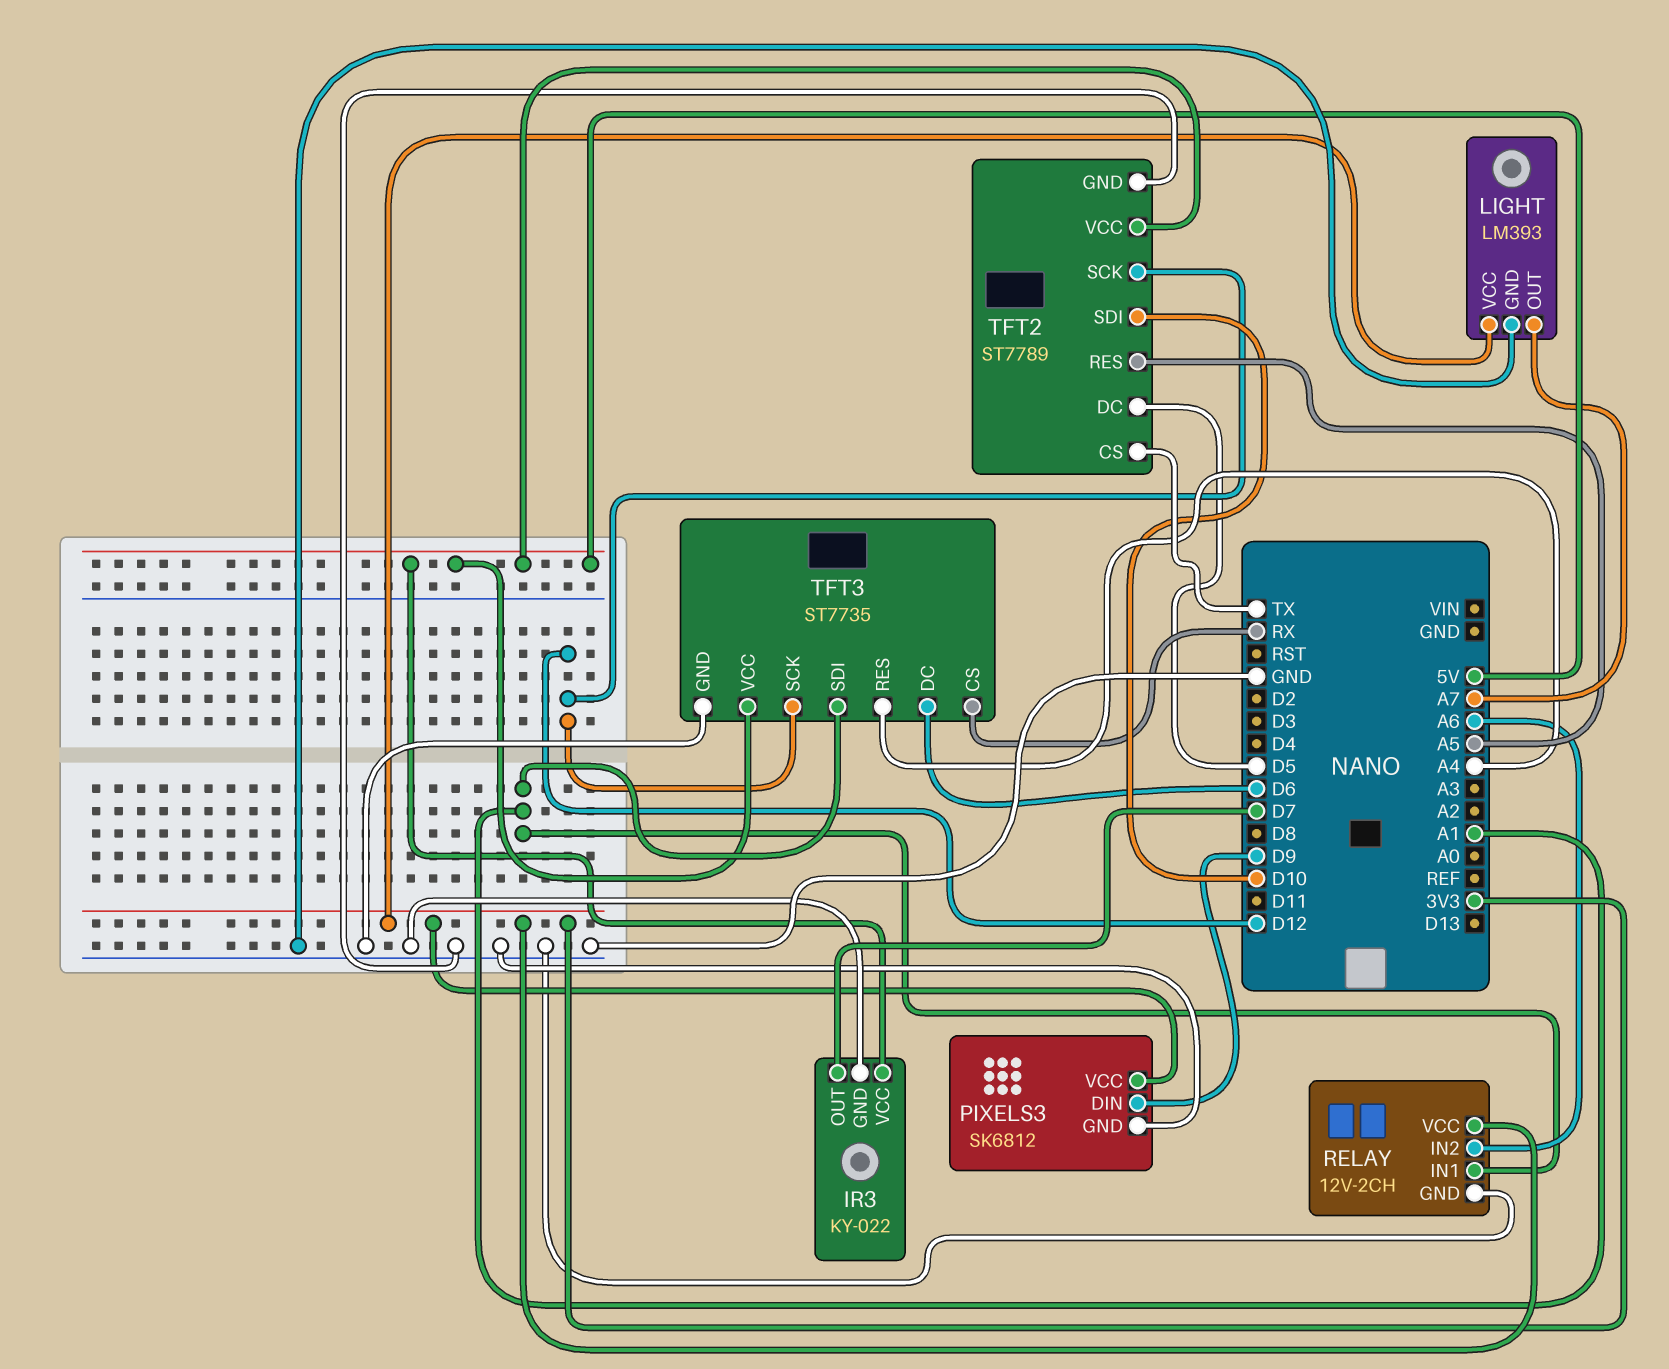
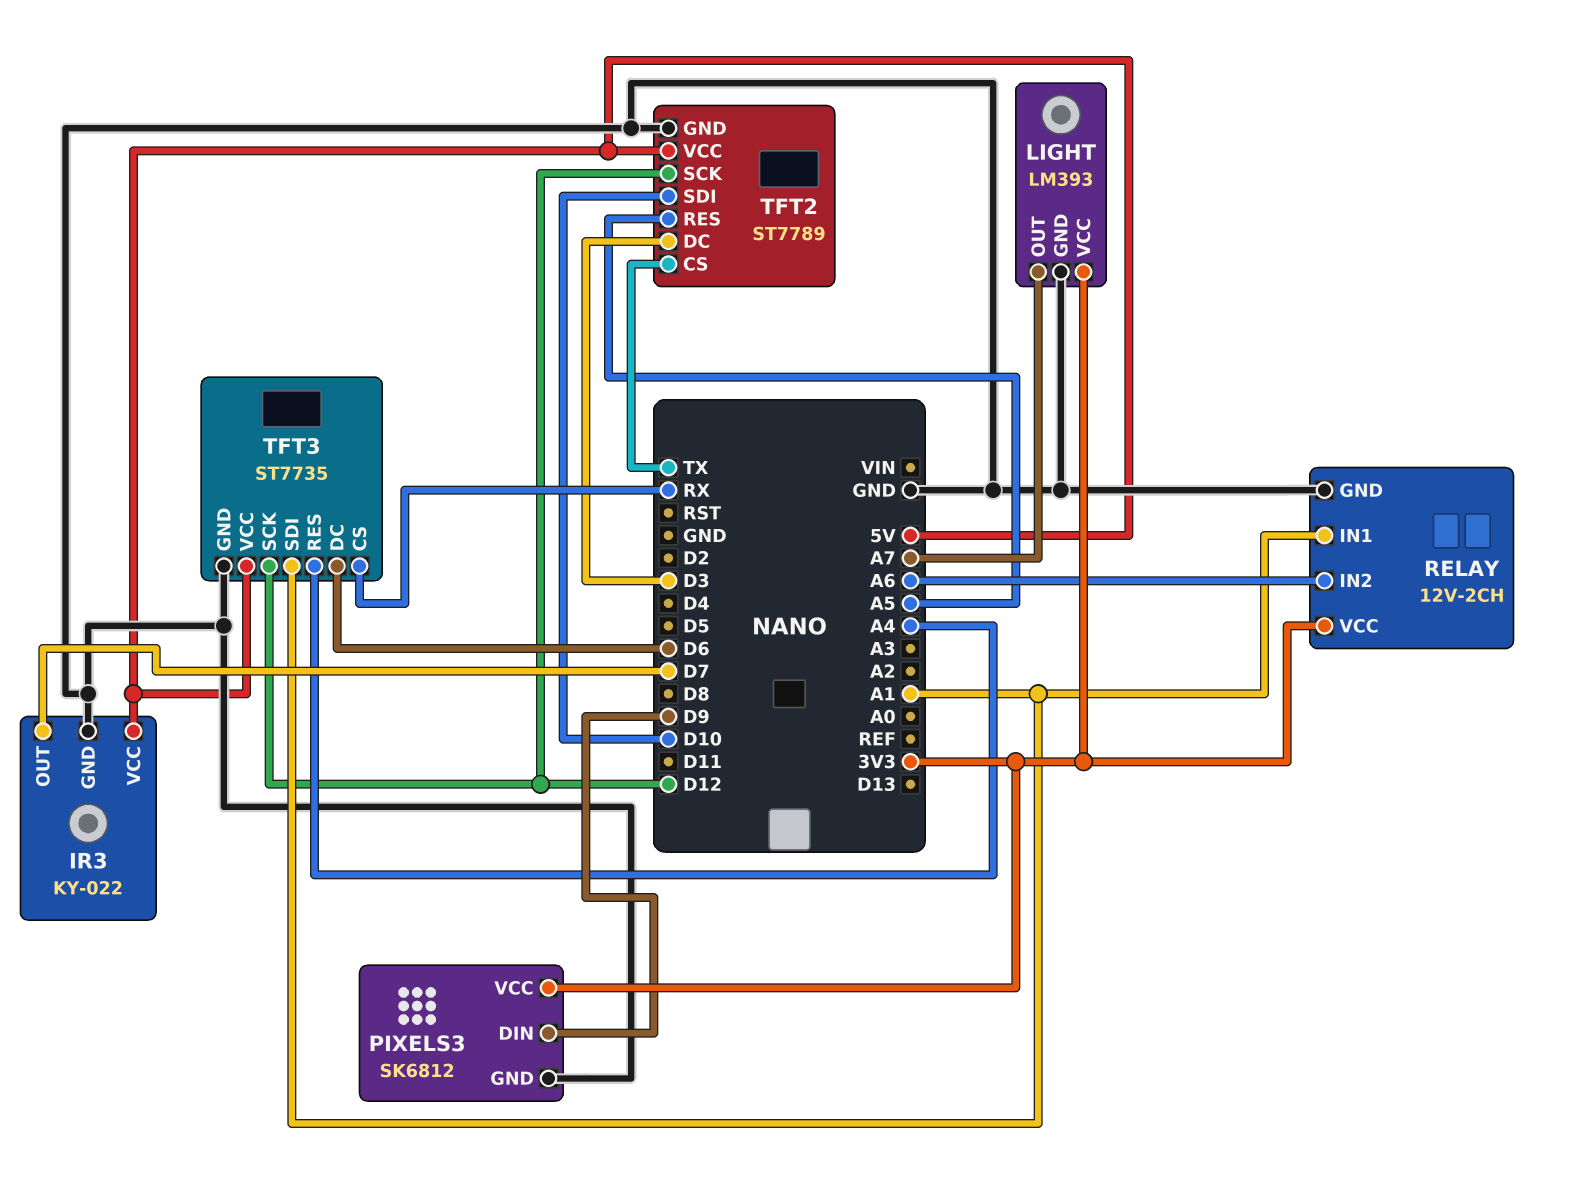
TFT2 pin DC: D5 -> D3

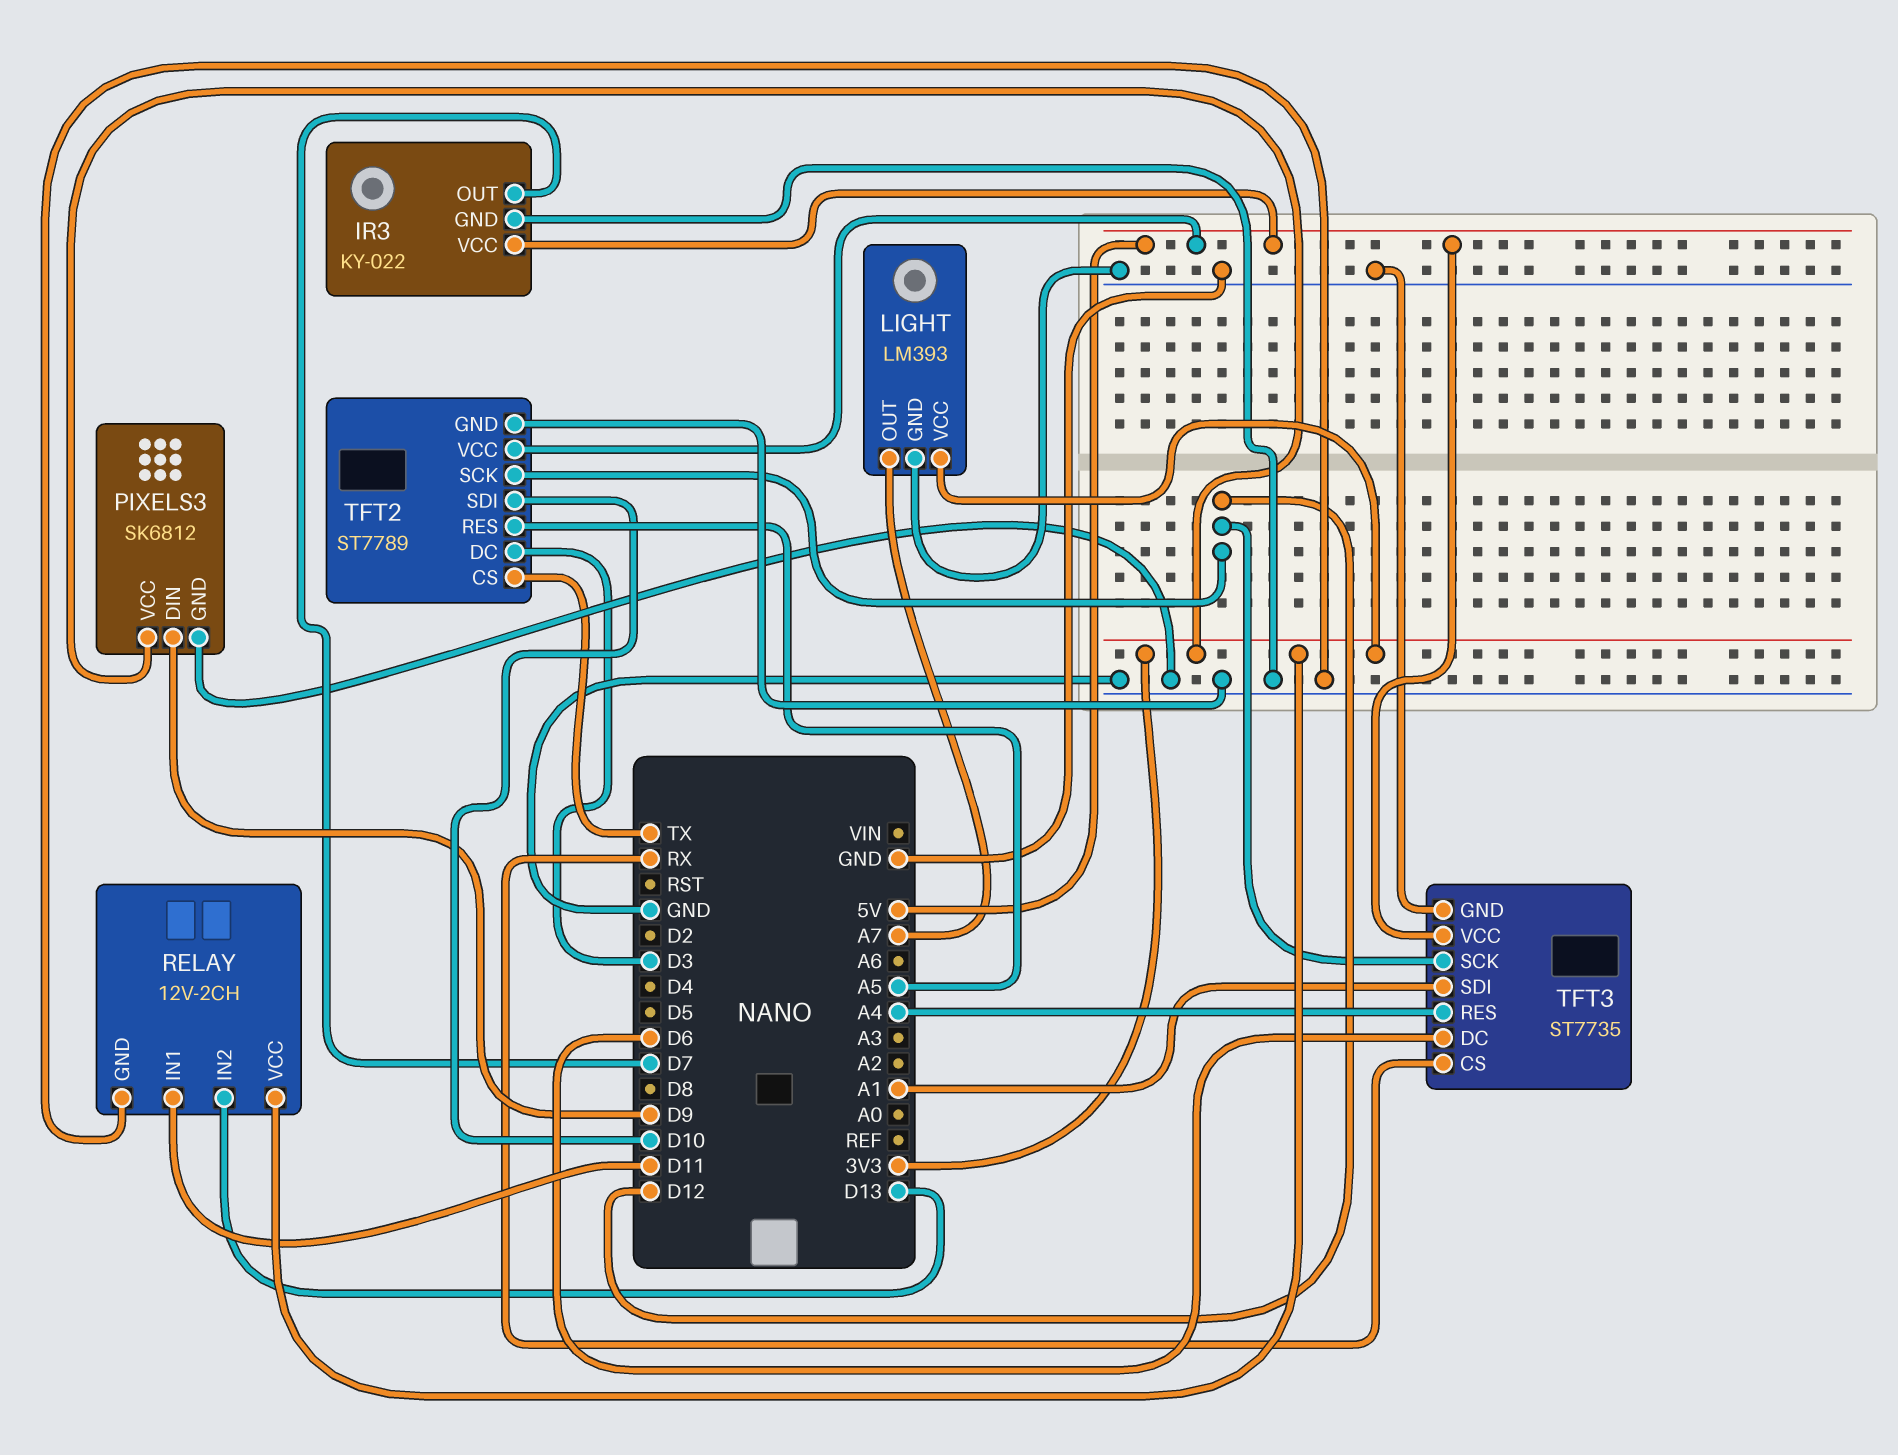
RELAY pin IN1: A1 -> D11
RELAY pin IN2: A6 -> D13

